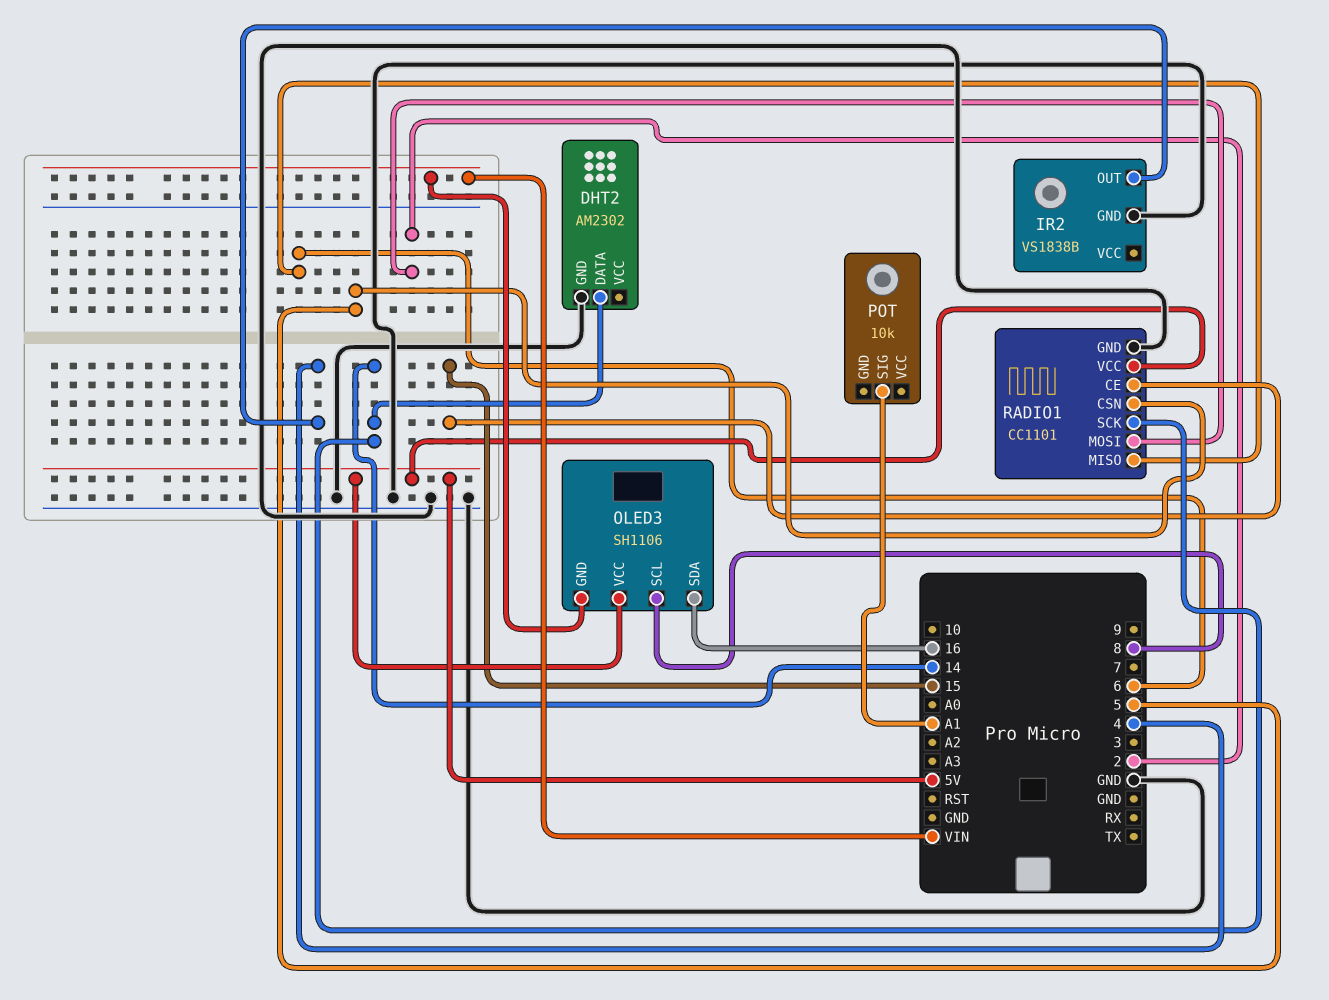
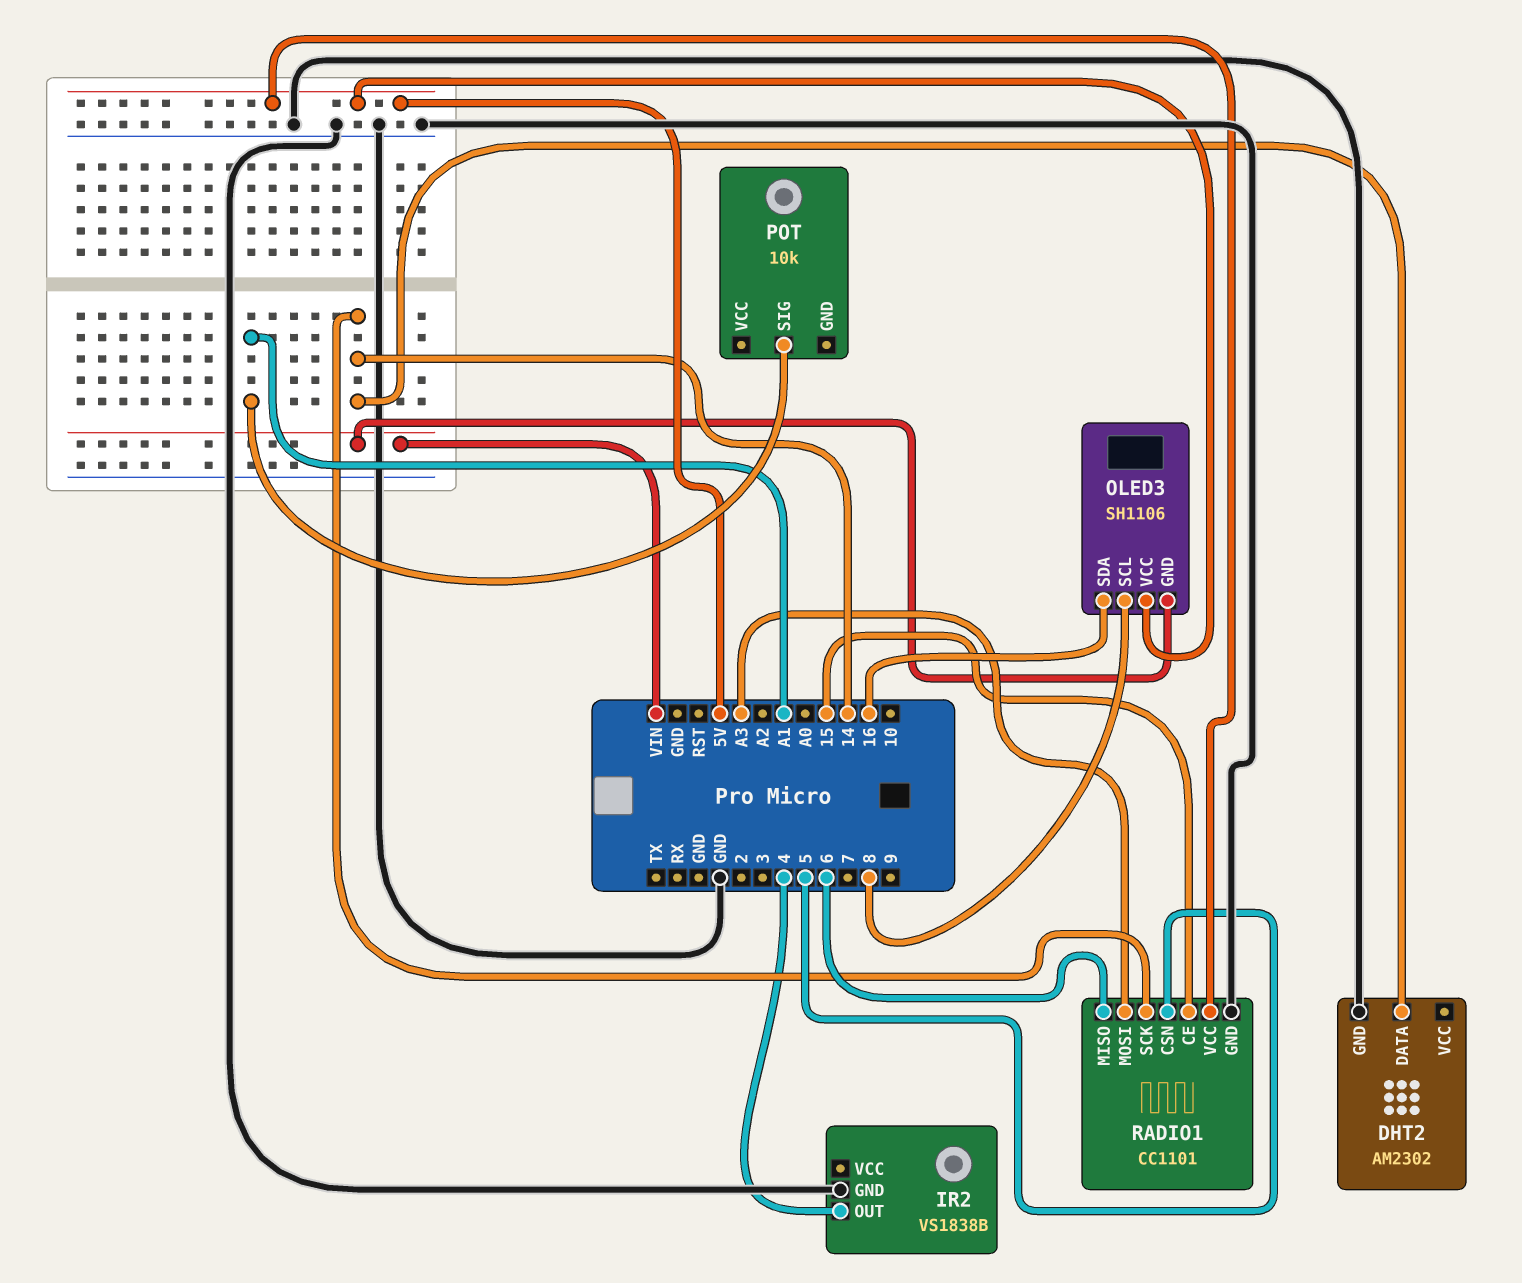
RADIO1 pin MOSI: 2 -> A3

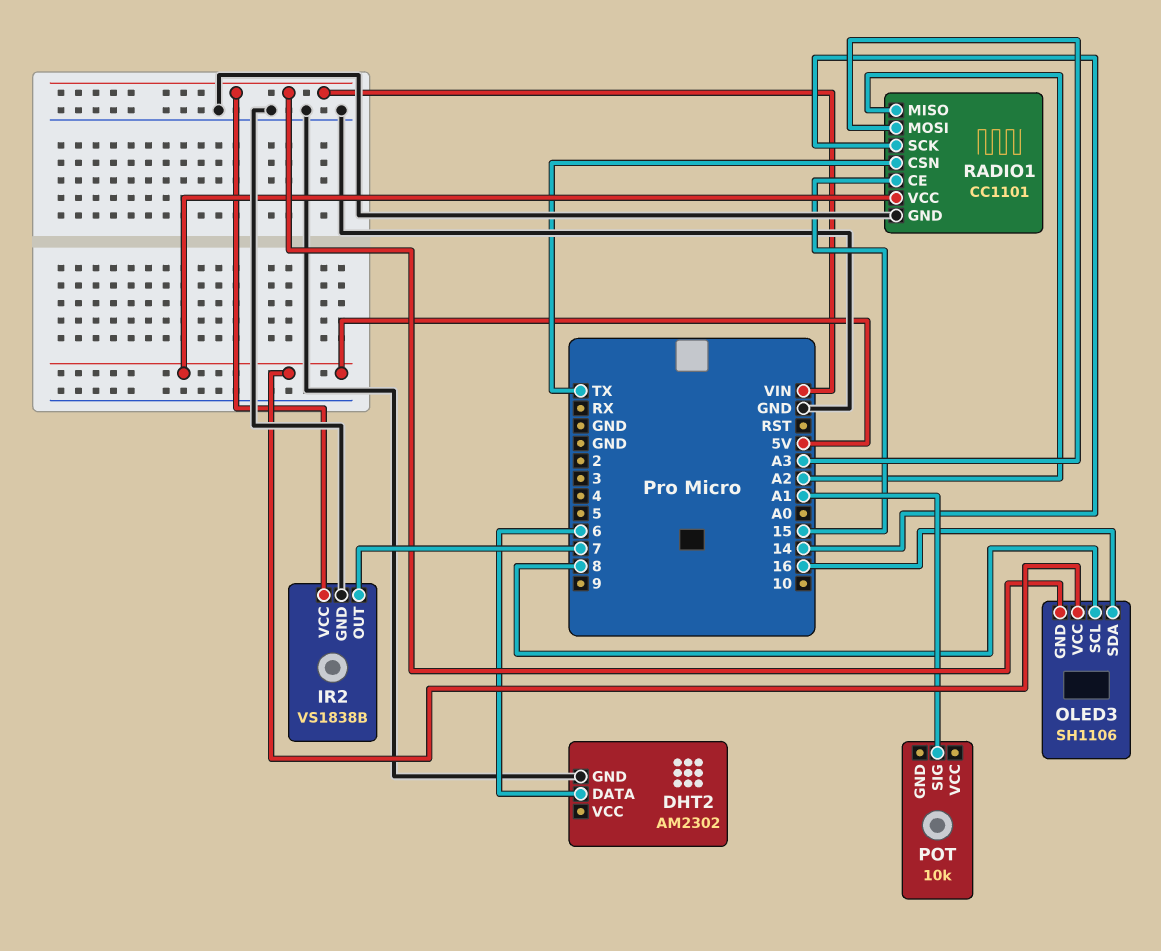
DHT2 pin DATA: 14 -> 6
IR2 pin OUT: 4 -> 7
IR2 pin VCC: none -> VIN
RADIO1 pin CSN: 5 -> TX
RADIO1 pin MISO: 6 -> A2

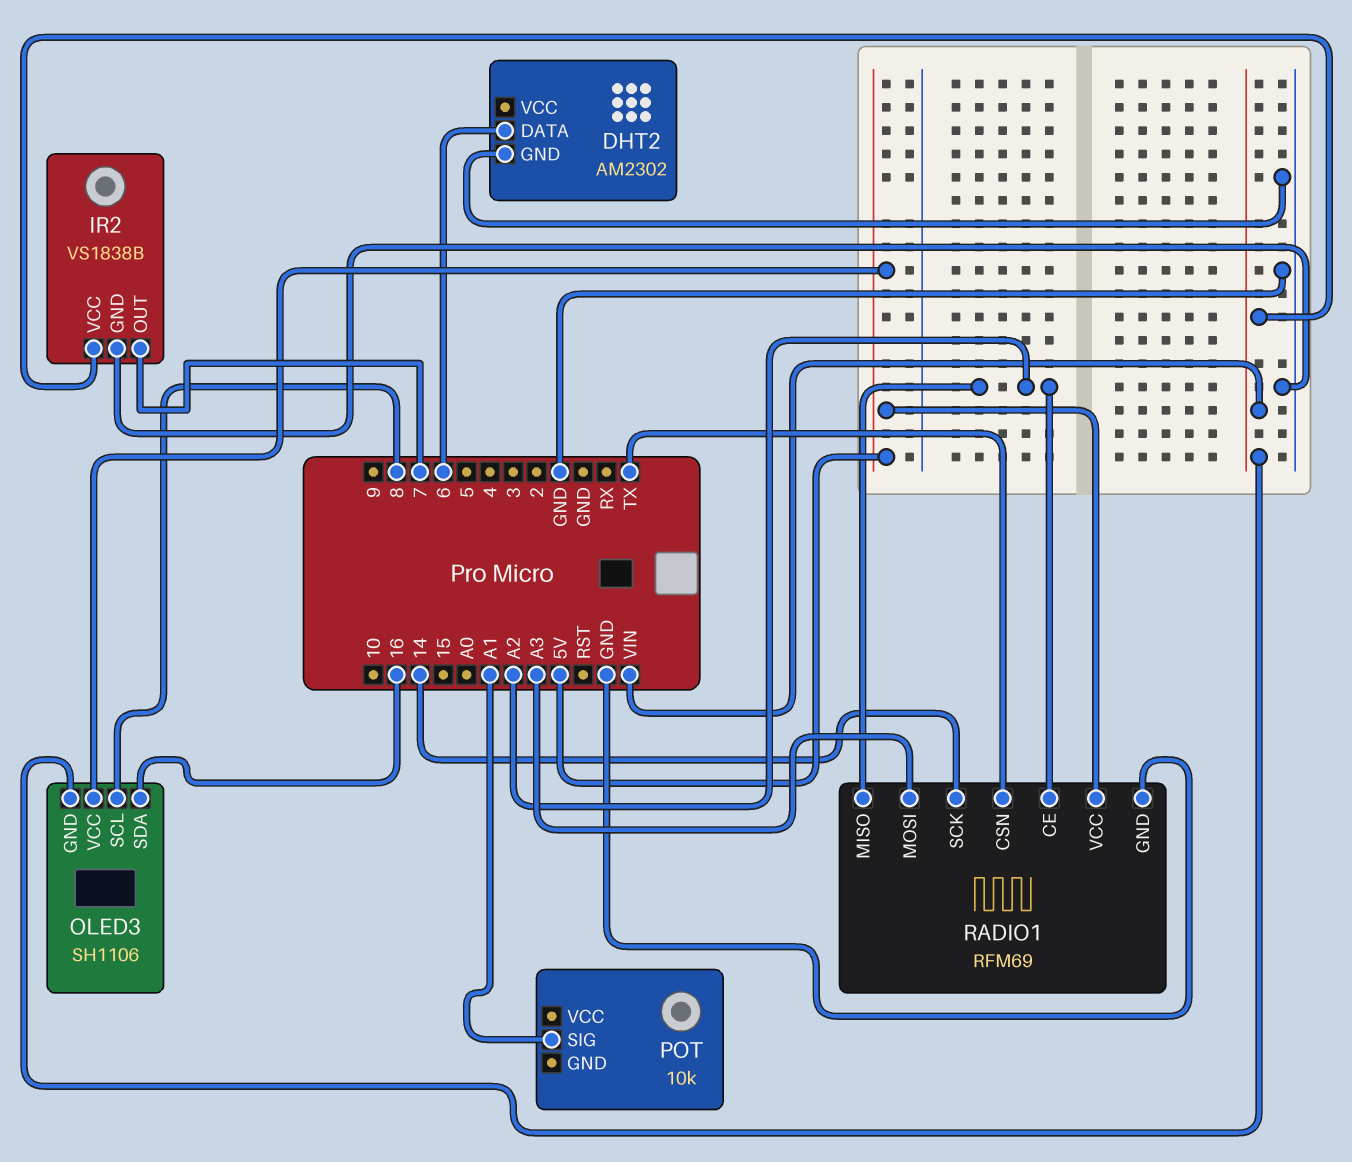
RADIO1: CC1101 -> RFM69
RADIO1 pin CE: 15 -> A2

